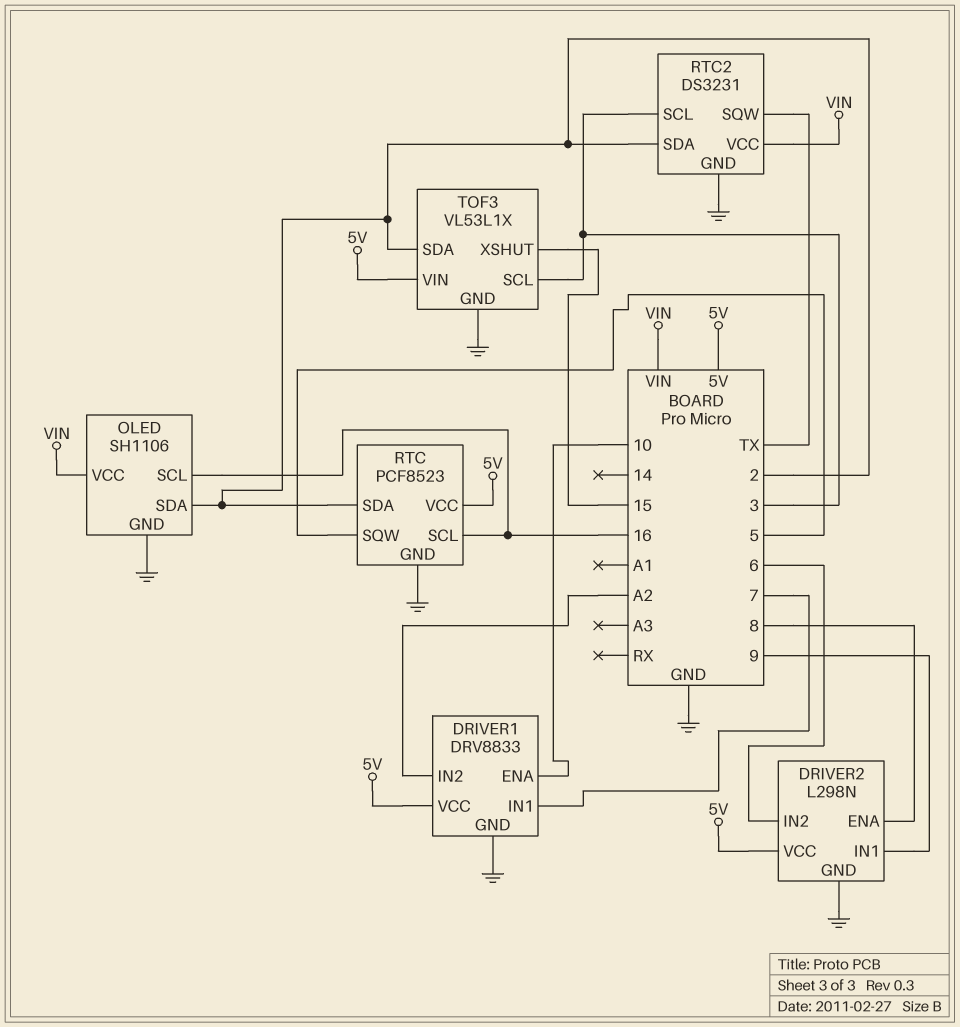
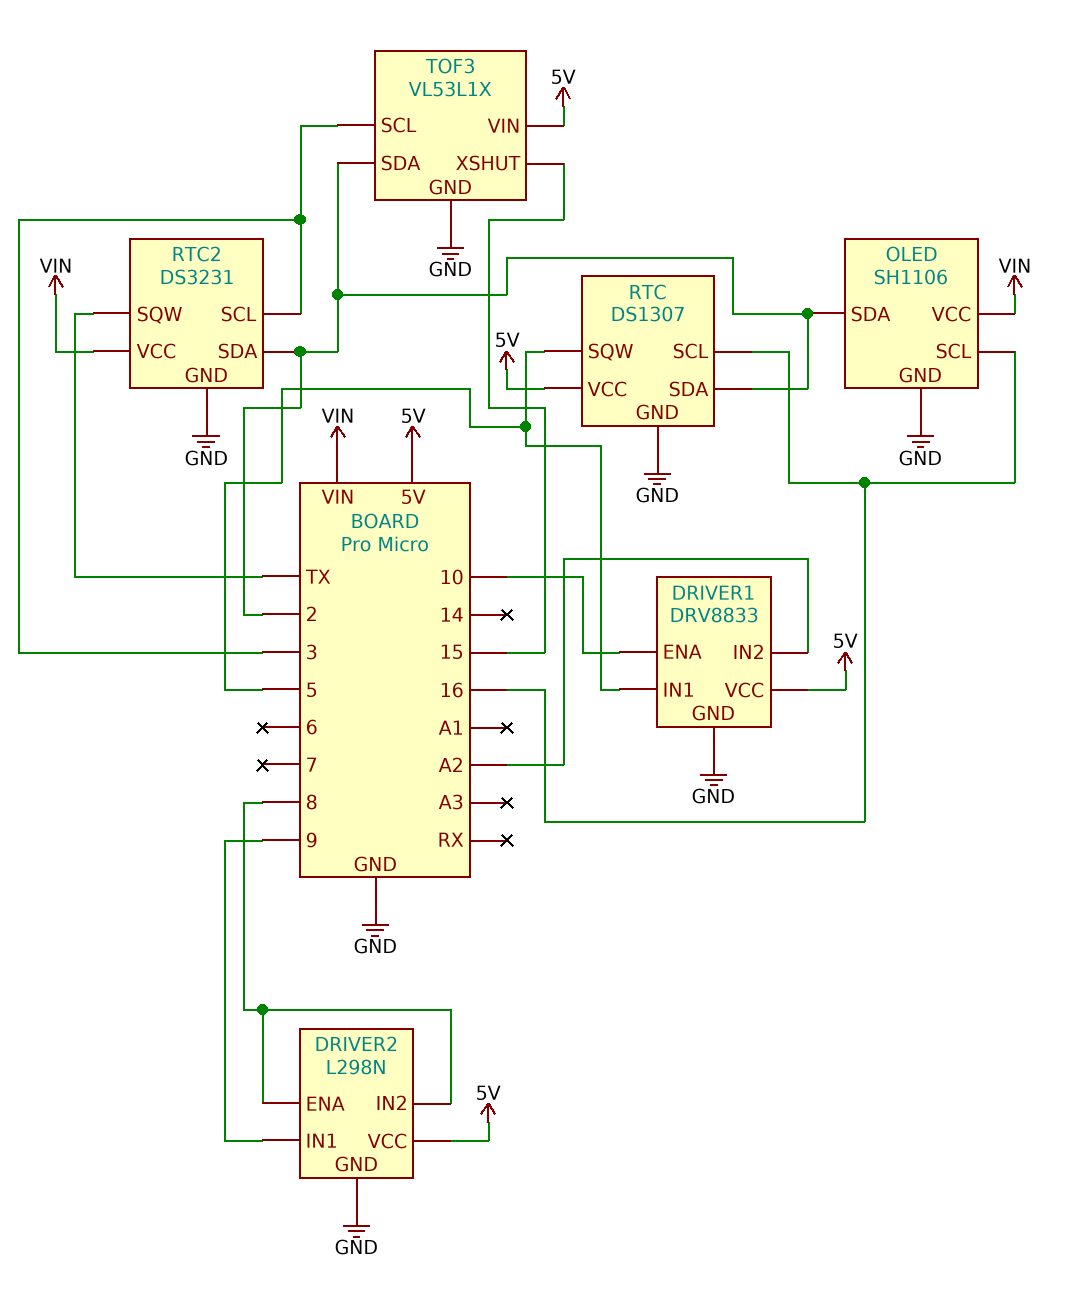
DRIVER1 pin IN1: 7 -> 5
DRIVER2 pin IN2: 6 -> 8
RTC: PCF8523 -> DS1307

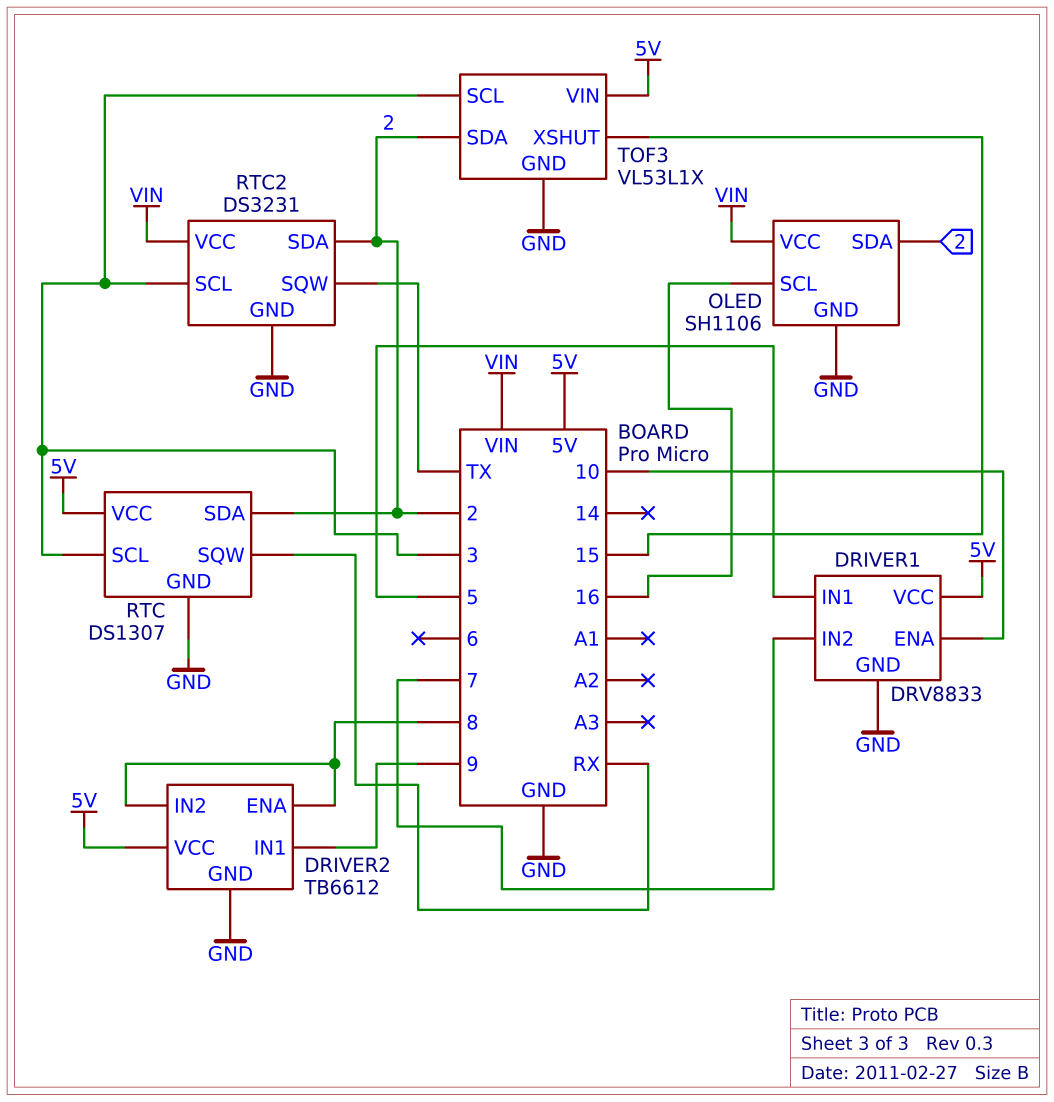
DRIVER1 pin IN2: A2 -> 7
DRIVER2: L298N -> TB6612
RTC pin SCL: 16 -> 3
RTC pin SQW: 5 -> RX

